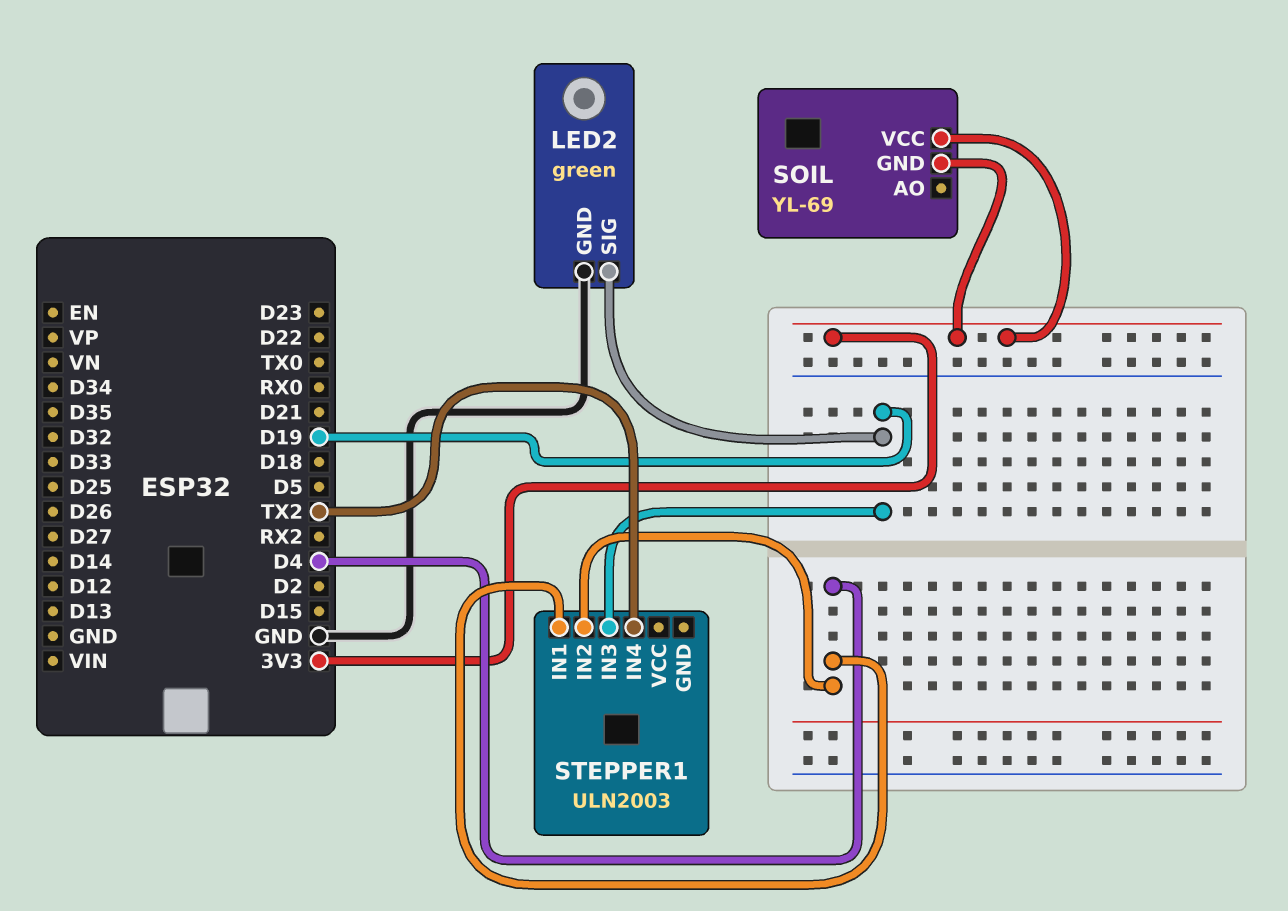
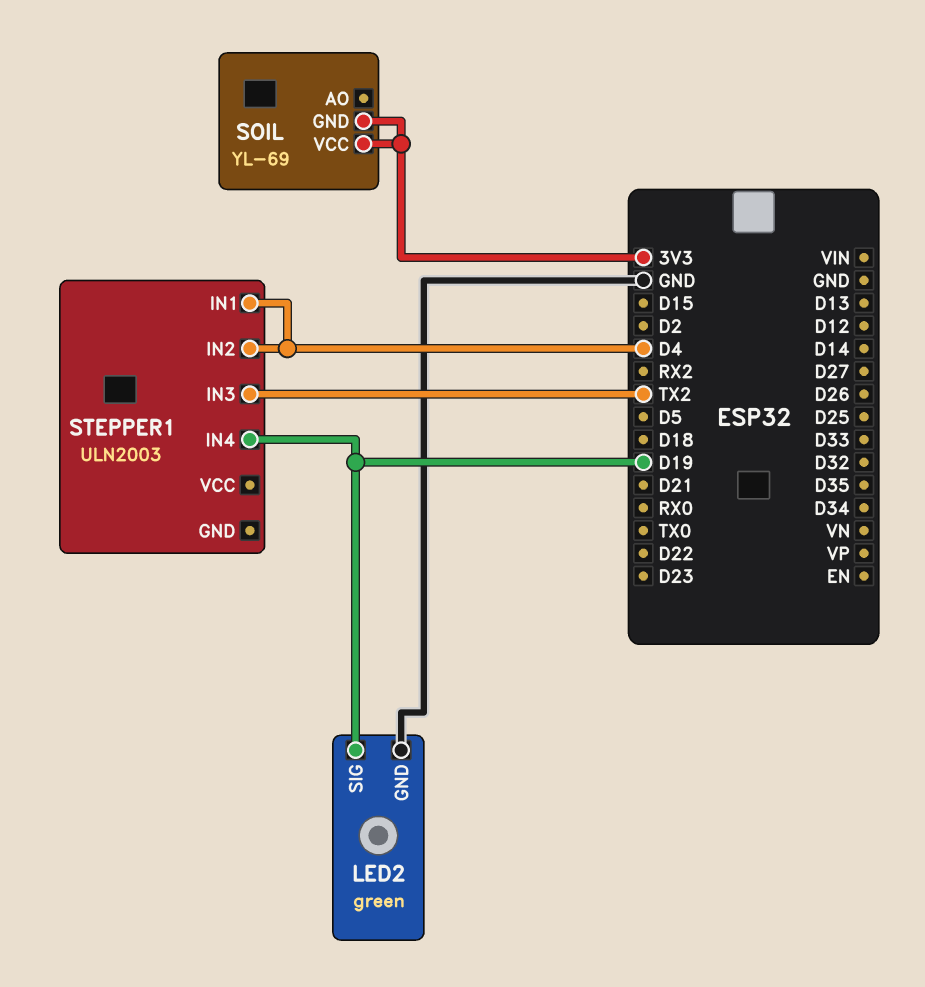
STEPPER1 pin IN3: D19 -> TX2
STEPPER1 pin IN4: TX2 -> D19

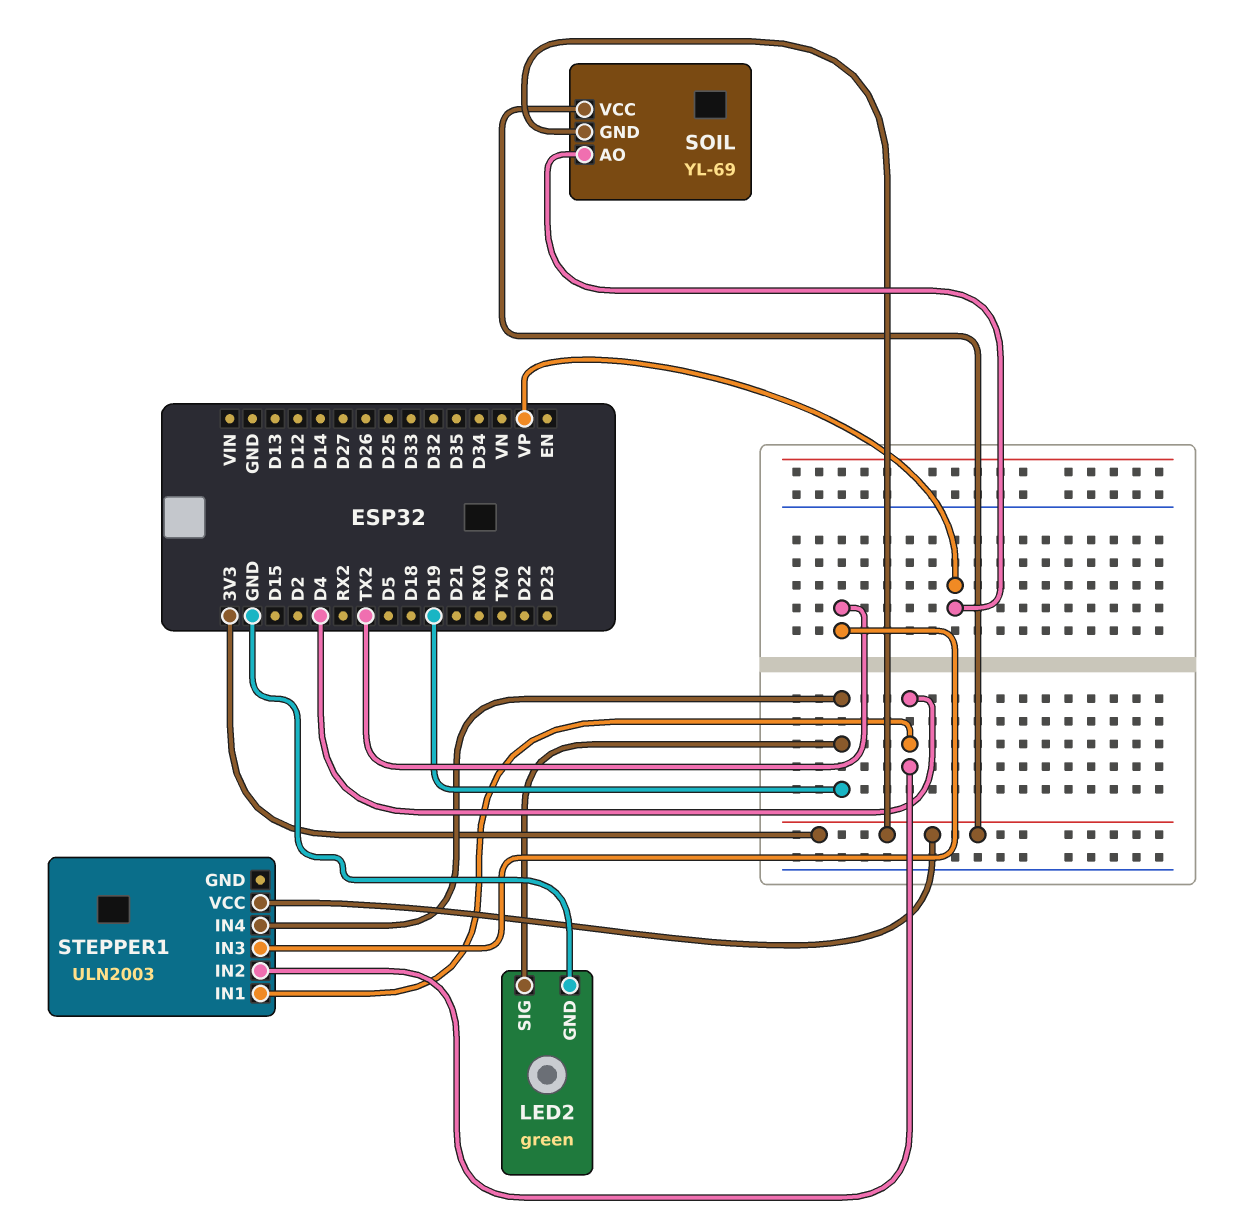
SOIL pin AO: none -> VP
STEPPER1 pin VCC: none -> 3V3

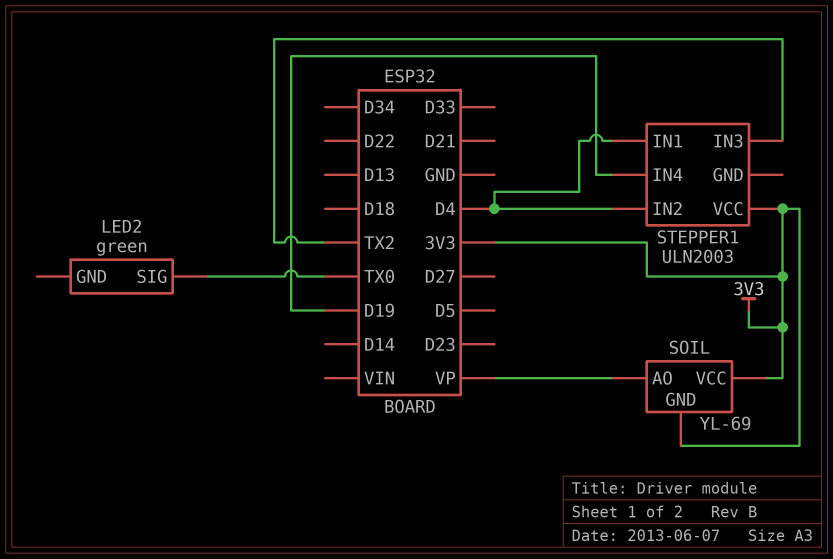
LED2 pin GND: GND -> none
LED2 pin SIG: D19 -> TX0

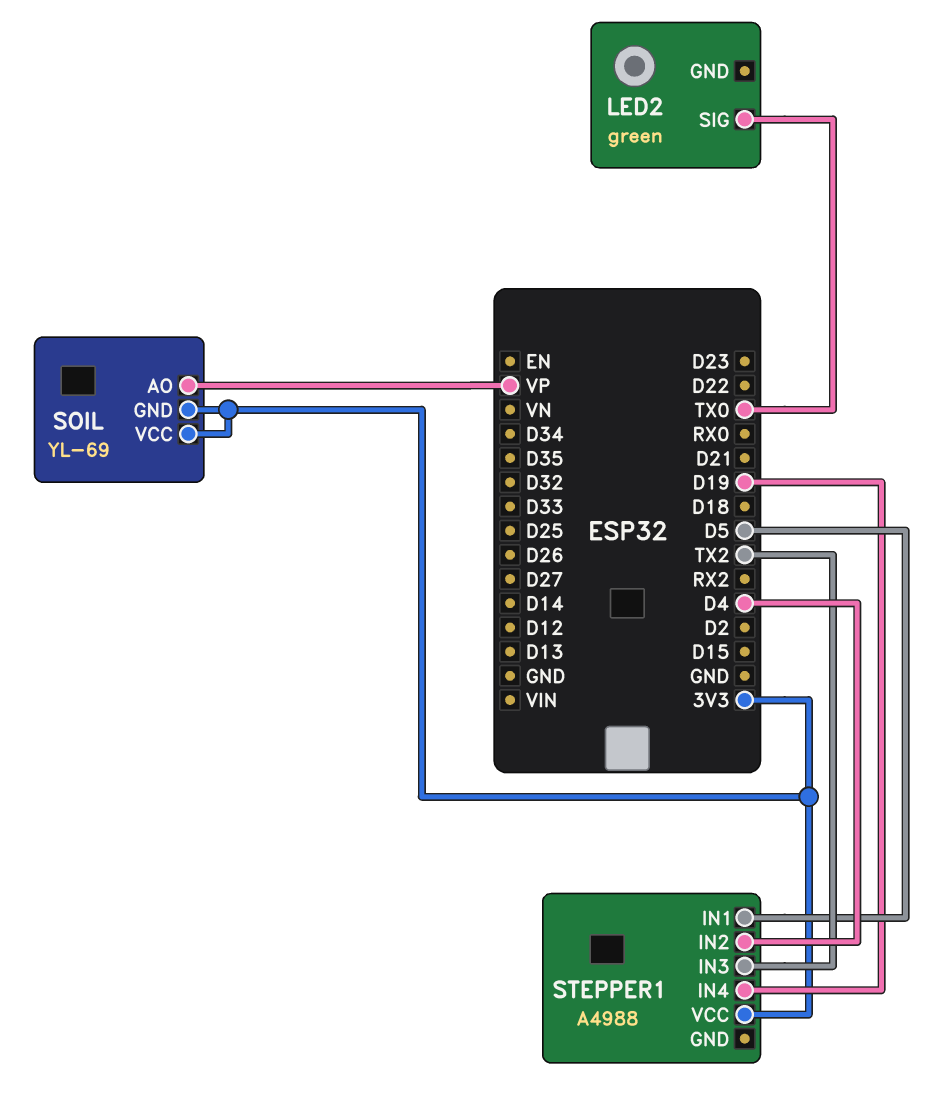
STEPPER1: ULN2003 -> A4988
STEPPER1 pin IN1: D4 -> D5

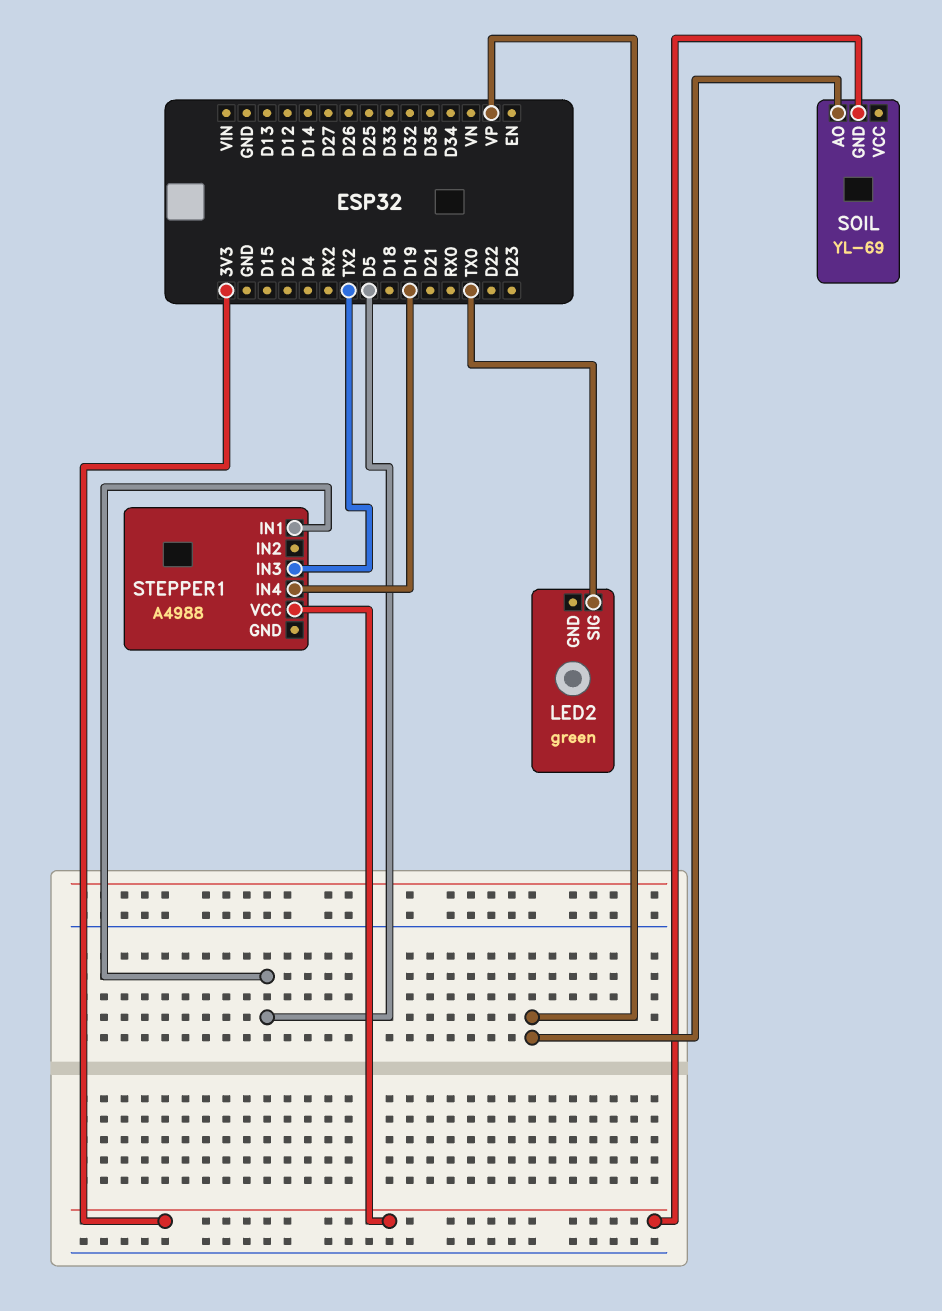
SOIL pin VCC: 3V3 -> none
STEPPER1 pin IN2: D4 -> none

